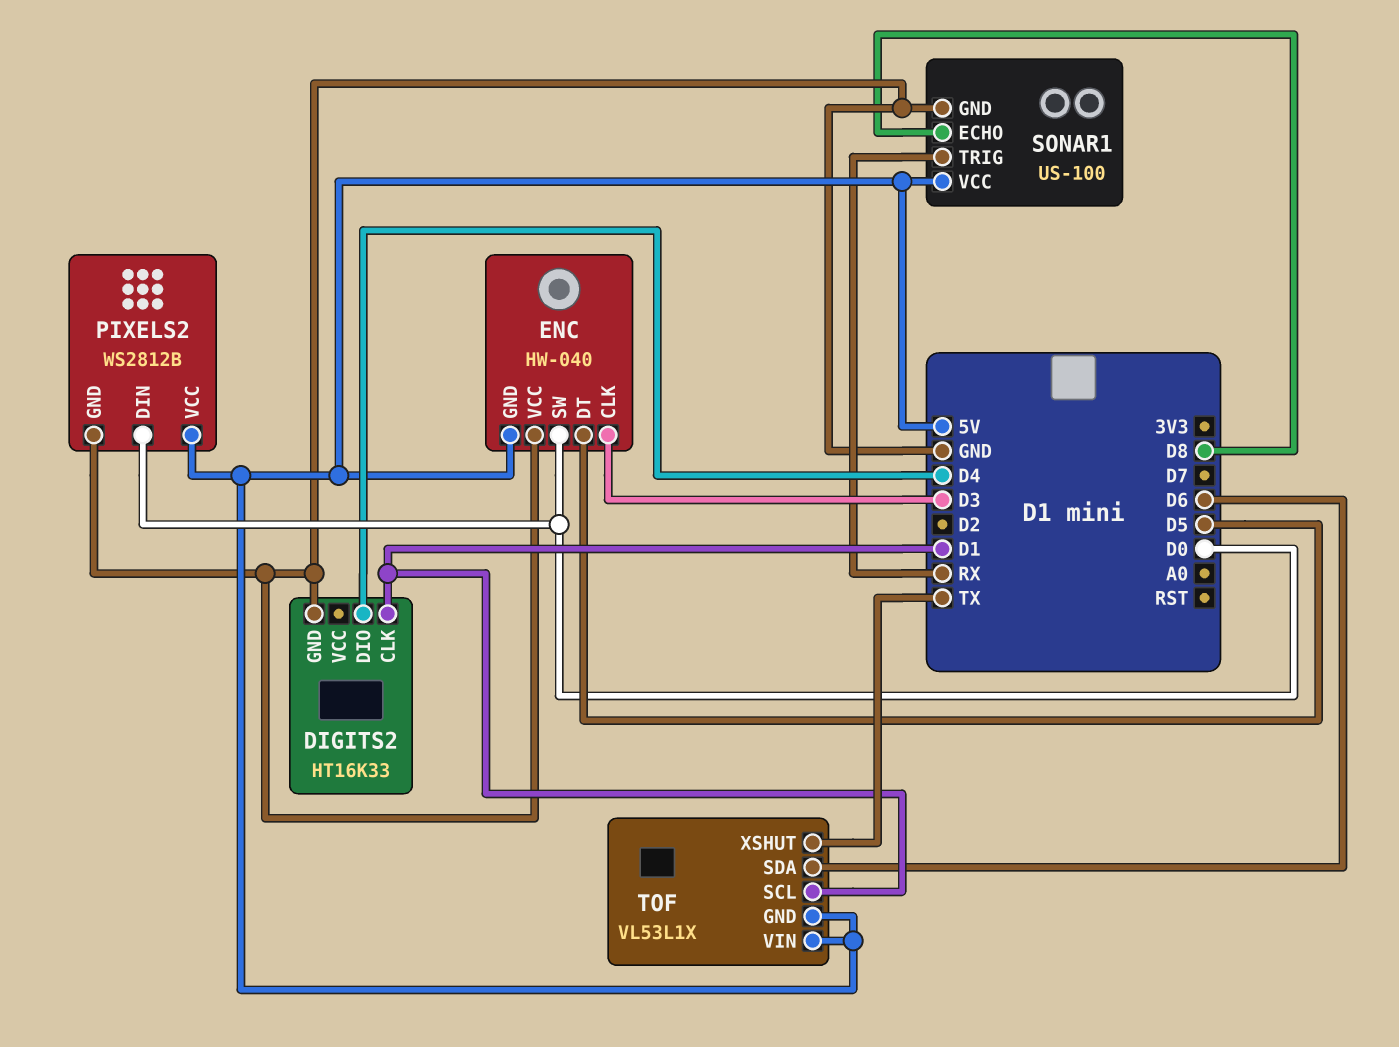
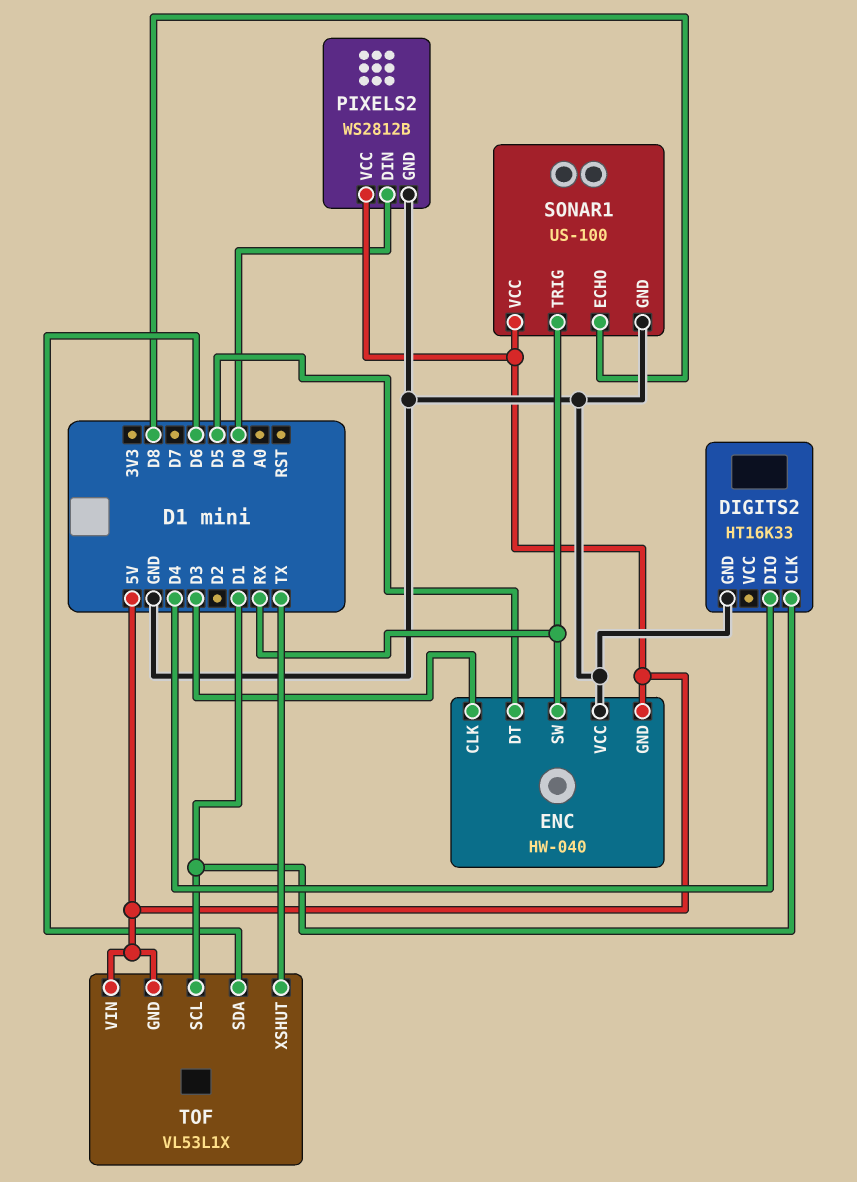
ENC pin SW: D0 -> RX

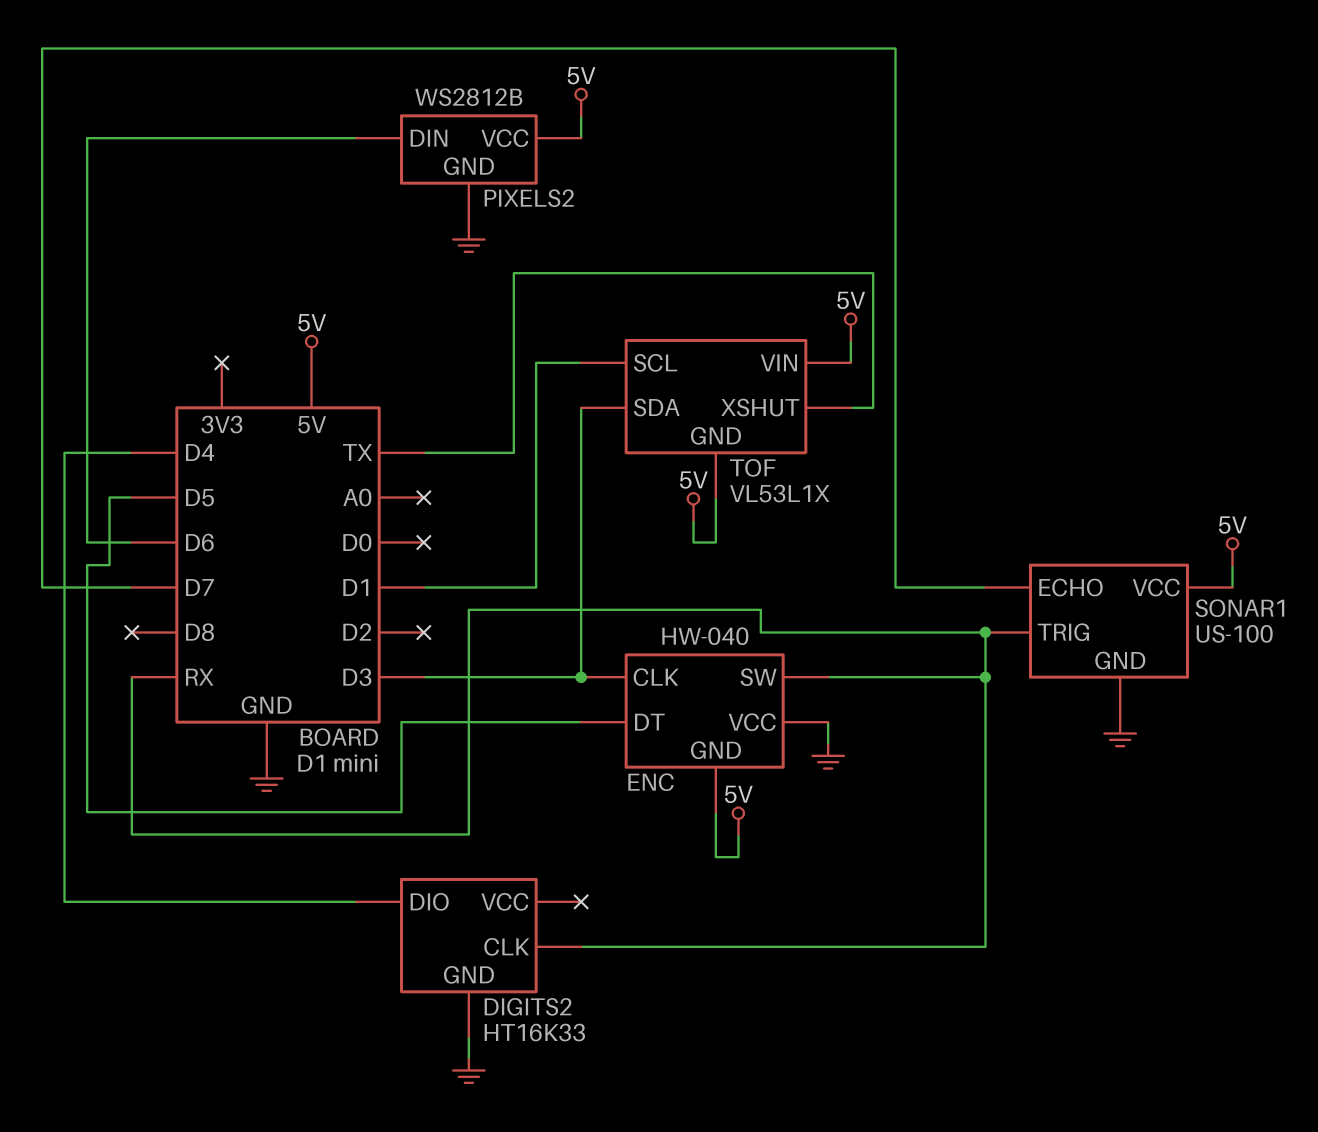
DIGITS2 pin CLK: D1 -> RX
PIXELS2 pin DIN: D0 -> D6
SONAR1 pin ECHO: D8 -> D7
TOF pin SDA: D6 -> D3

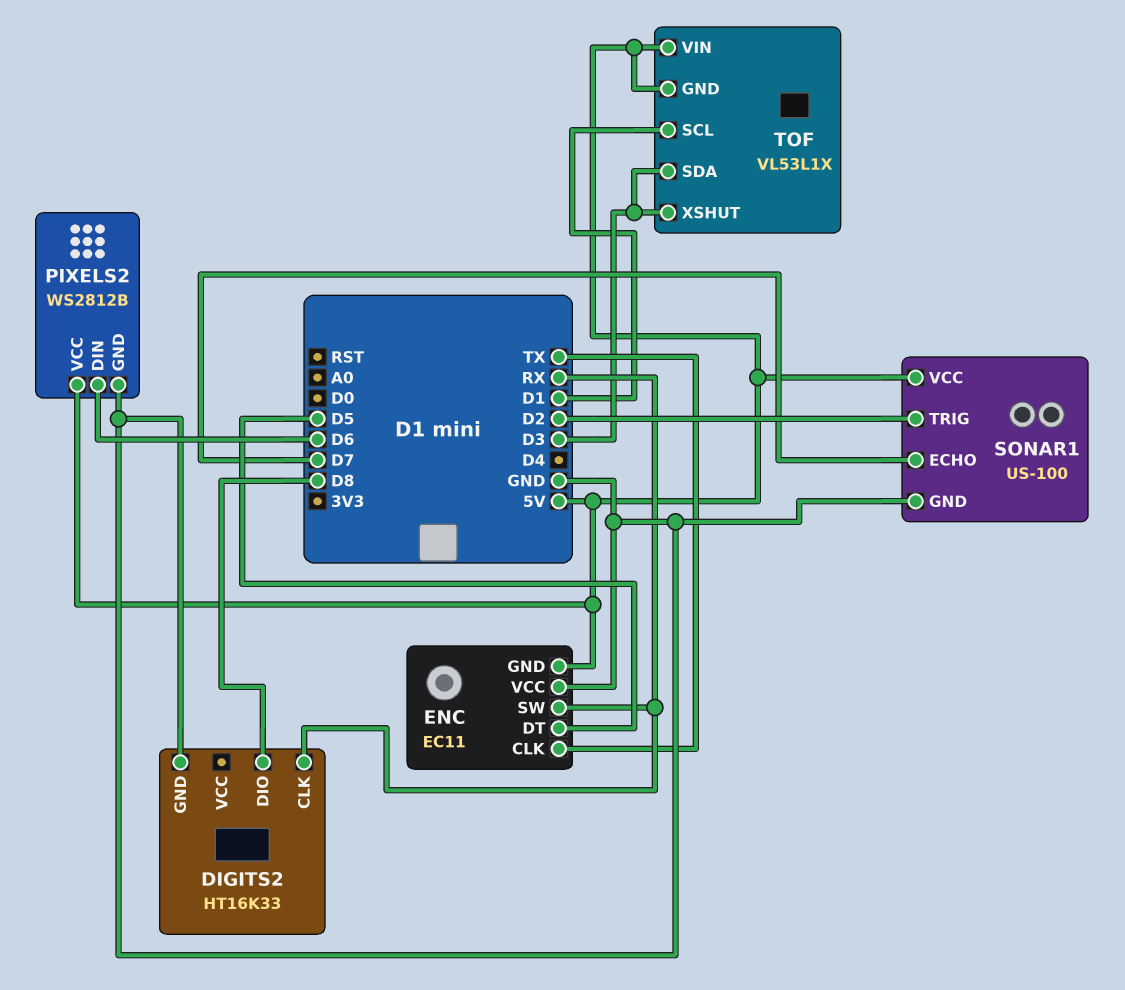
DIGITS2 pin DIO: D4 -> D8
ENC: HW-040 -> EC11
ENC pin CLK: D3 -> TX
SONAR1 pin TRIG: RX -> D2
TOF pin XSHUT: TX -> D3

